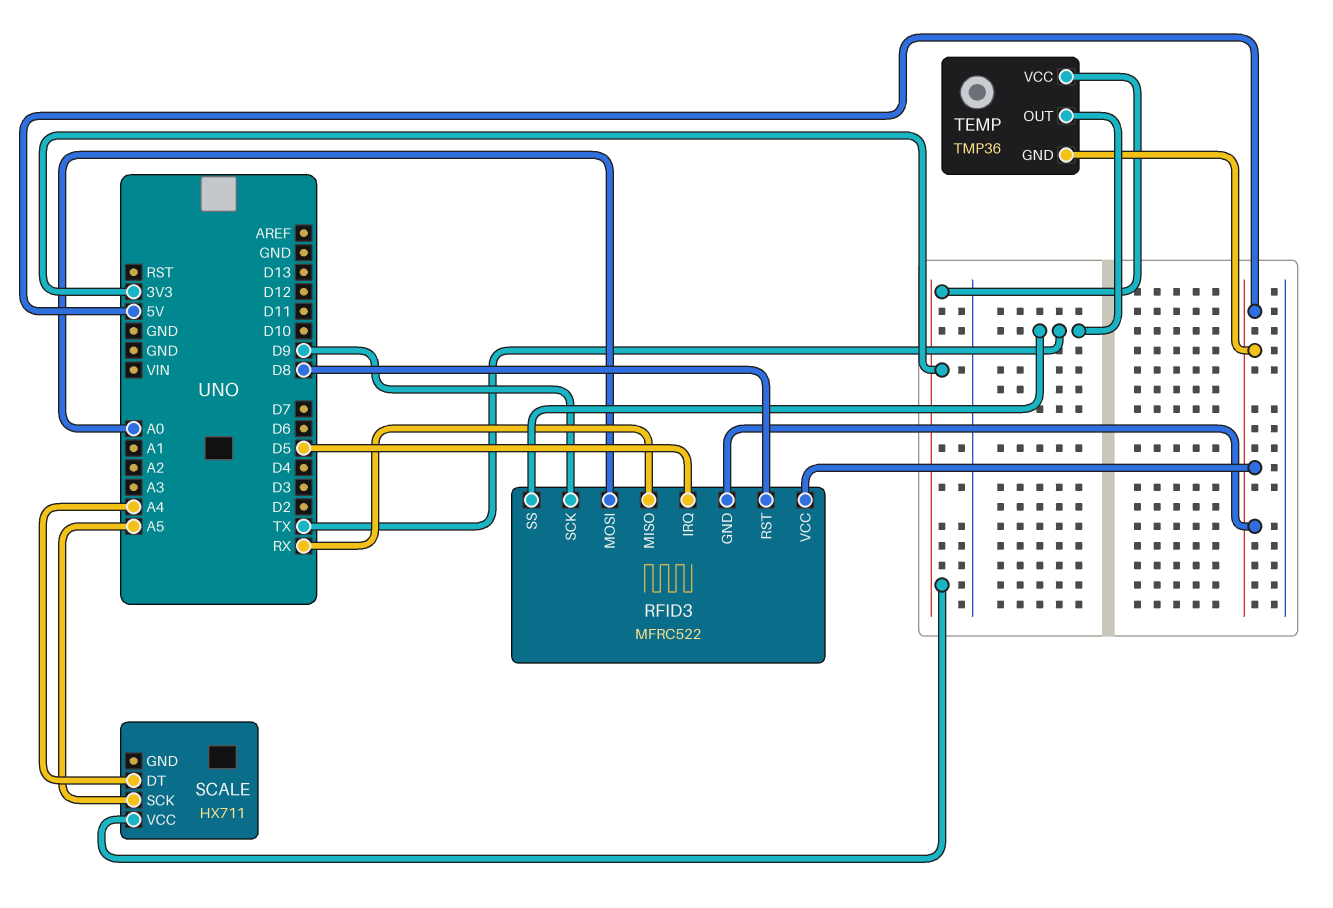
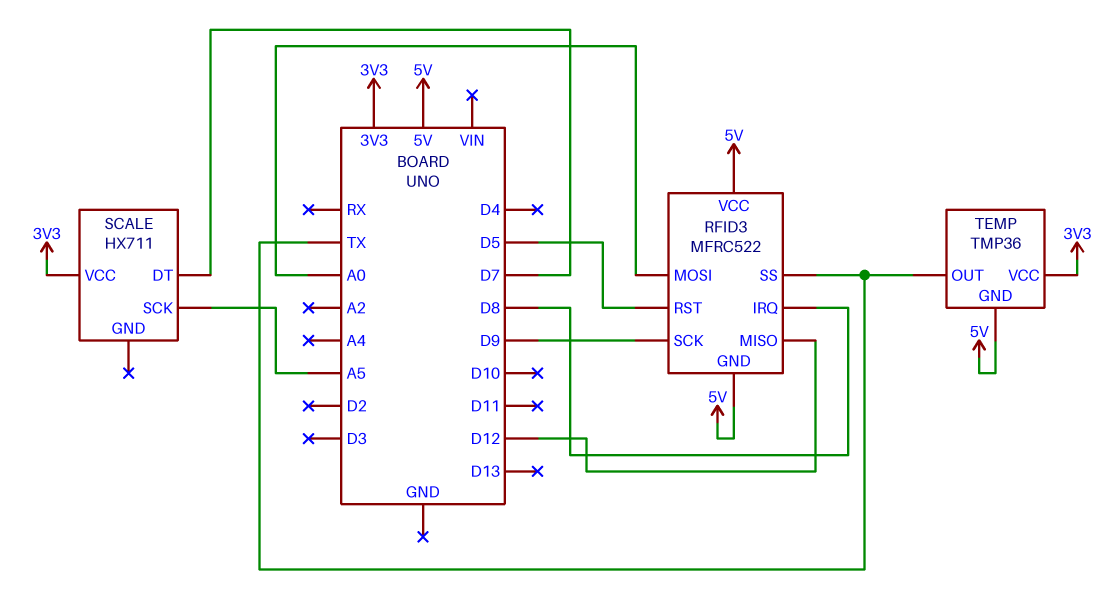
RFID3 pin IRQ: D5 -> D8
RFID3 pin MISO: RX -> D12
RFID3 pin RST: D8 -> D5
SCALE pin DT: A4 -> D7

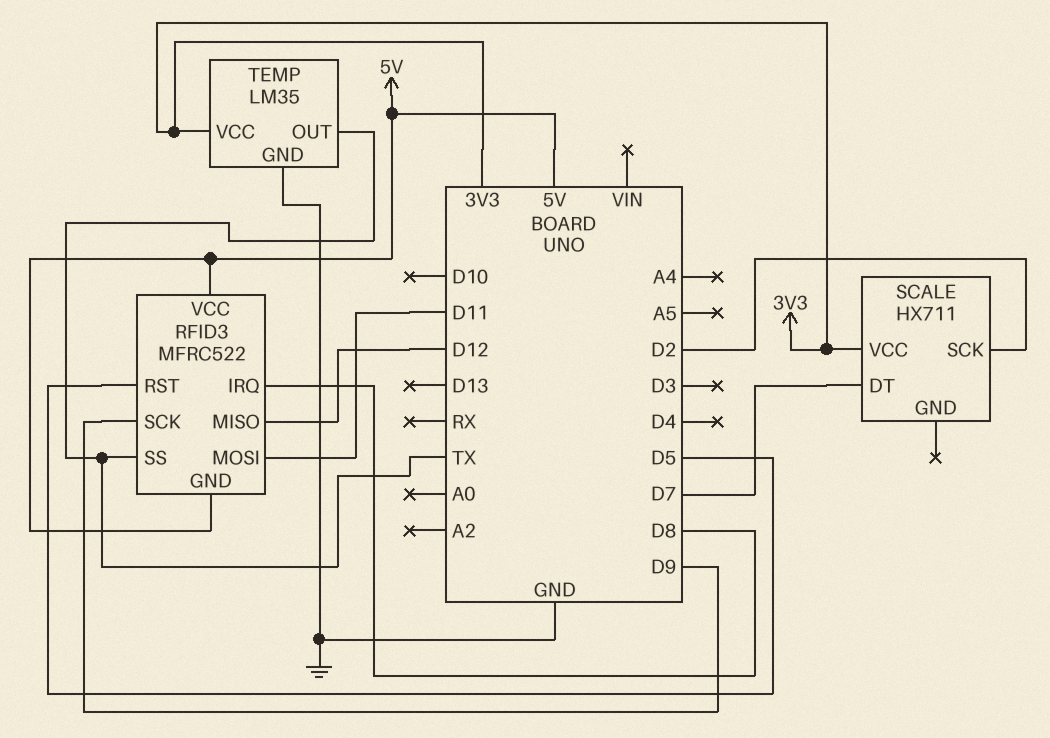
RFID3 pin MOSI: A0 -> D11
SCALE pin SCK: A5 -> D2
TEMP: TMP36 -> LM35
TEMP pin GND: 5V -> GND

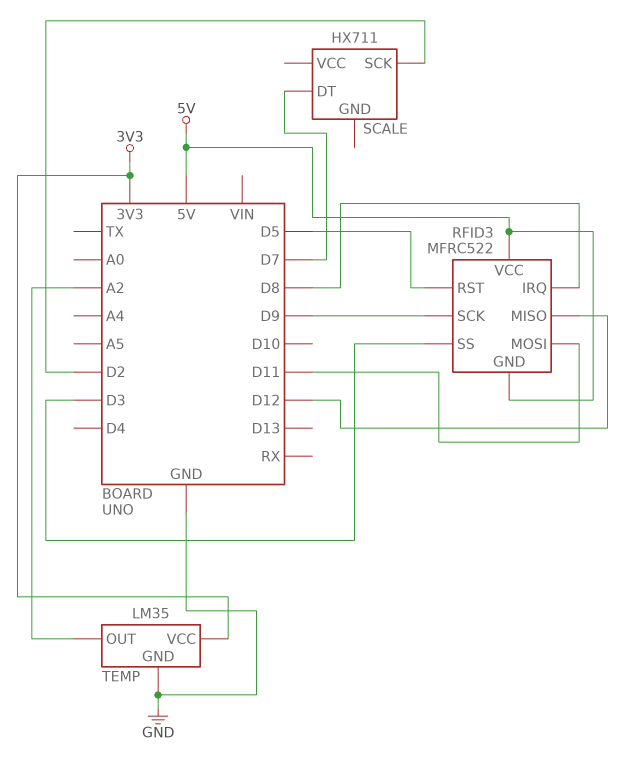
RFID3 pin SS: TX -> D3
SCALE pin VCC: 3V3 -> none
TEMP pin OUT: TX -> A2

